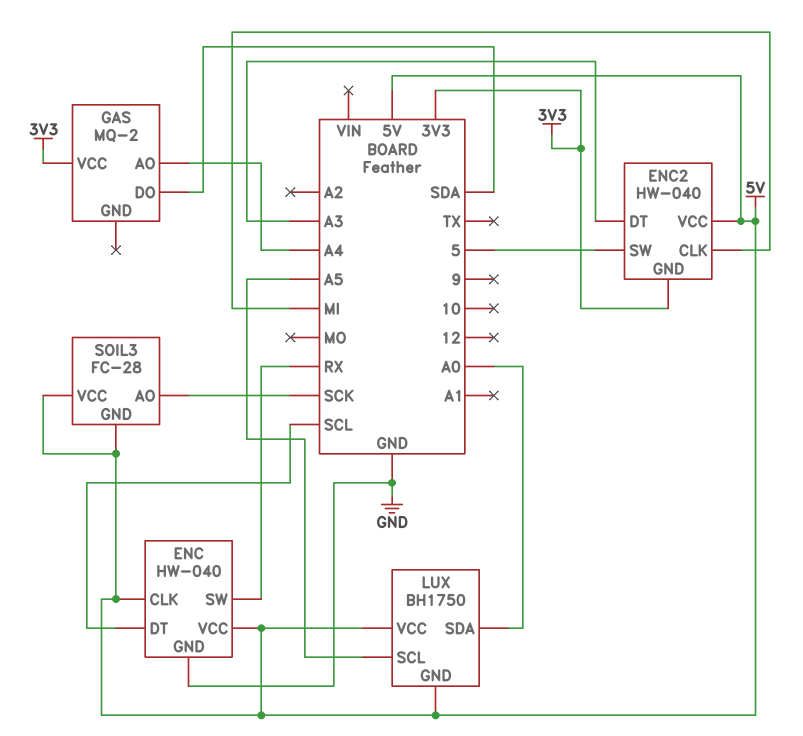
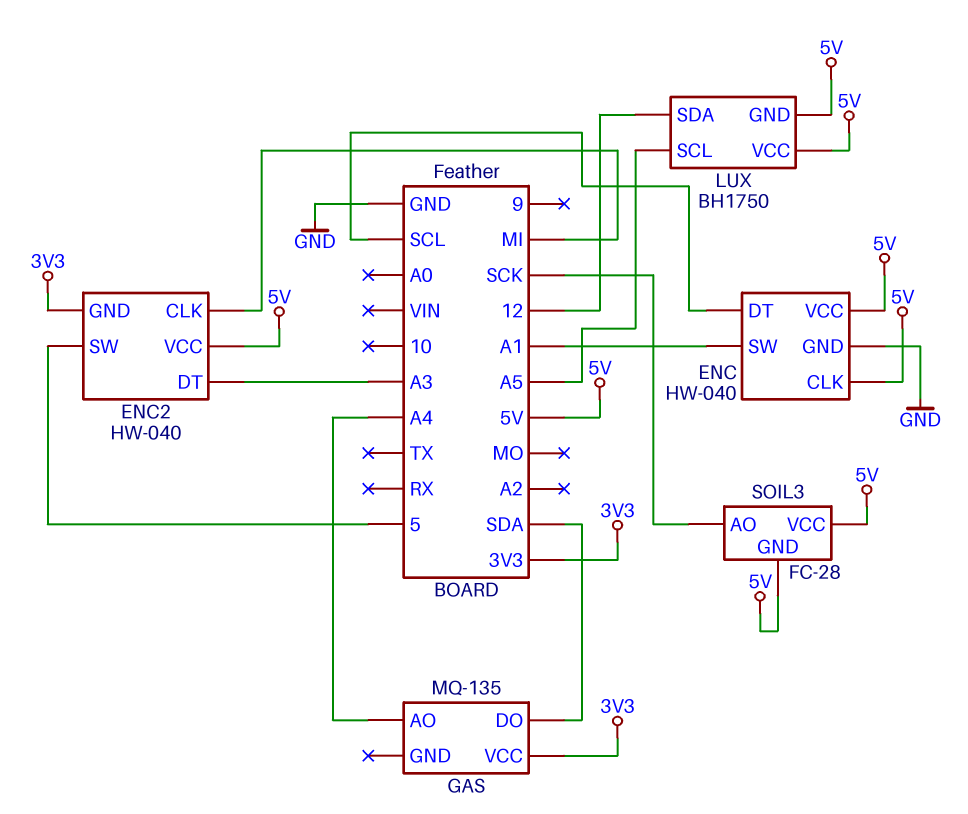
ENC pin SW: RX -> A1
GAS: MQ-2 -> MQ-135
LUX pin SDA: A0 -> 12

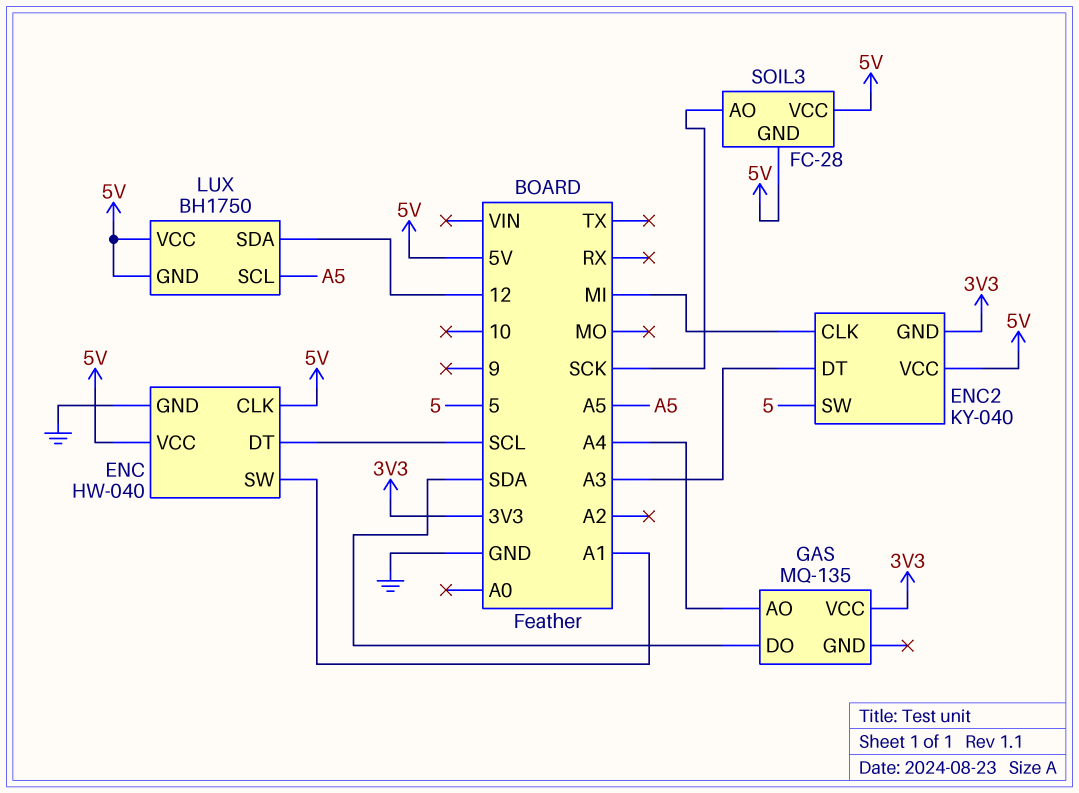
ENC2: HW-040 -> KY-040

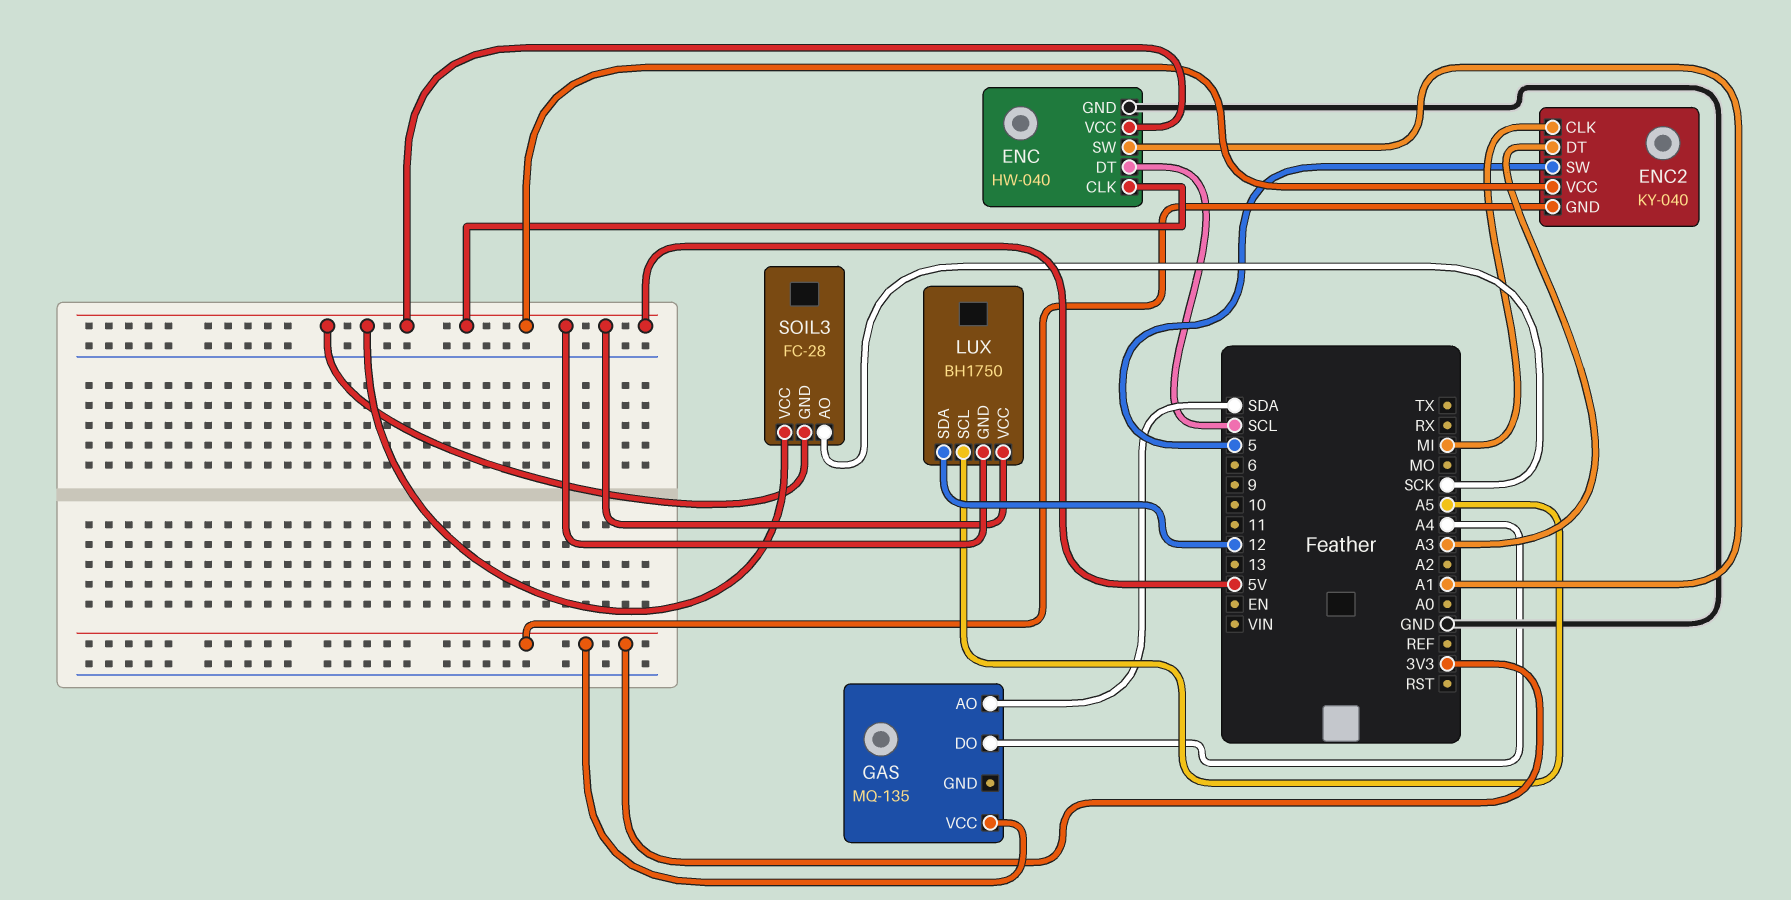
GAS pin AO: A4 -> SDA
GAS pin DO: SDA -> A4

